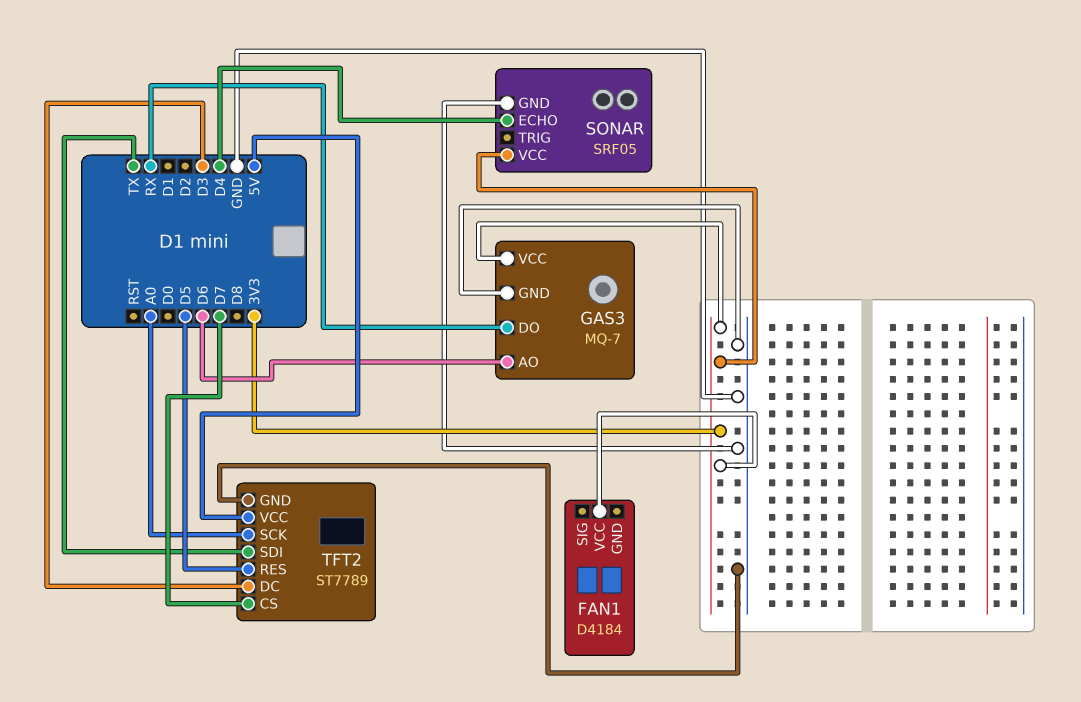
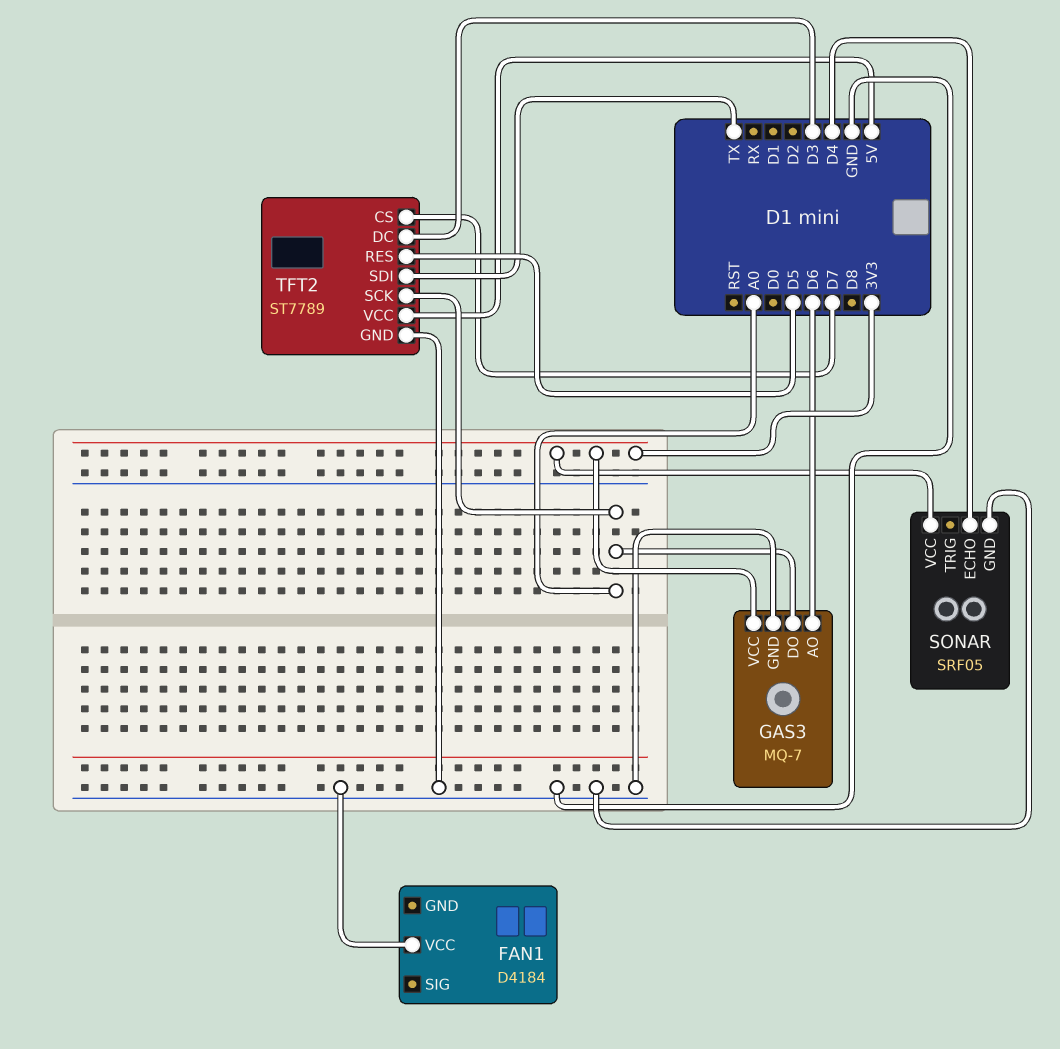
FAN1 pin VCC: 3V3 -> GND
GAS3 pin DO: RX -> A0

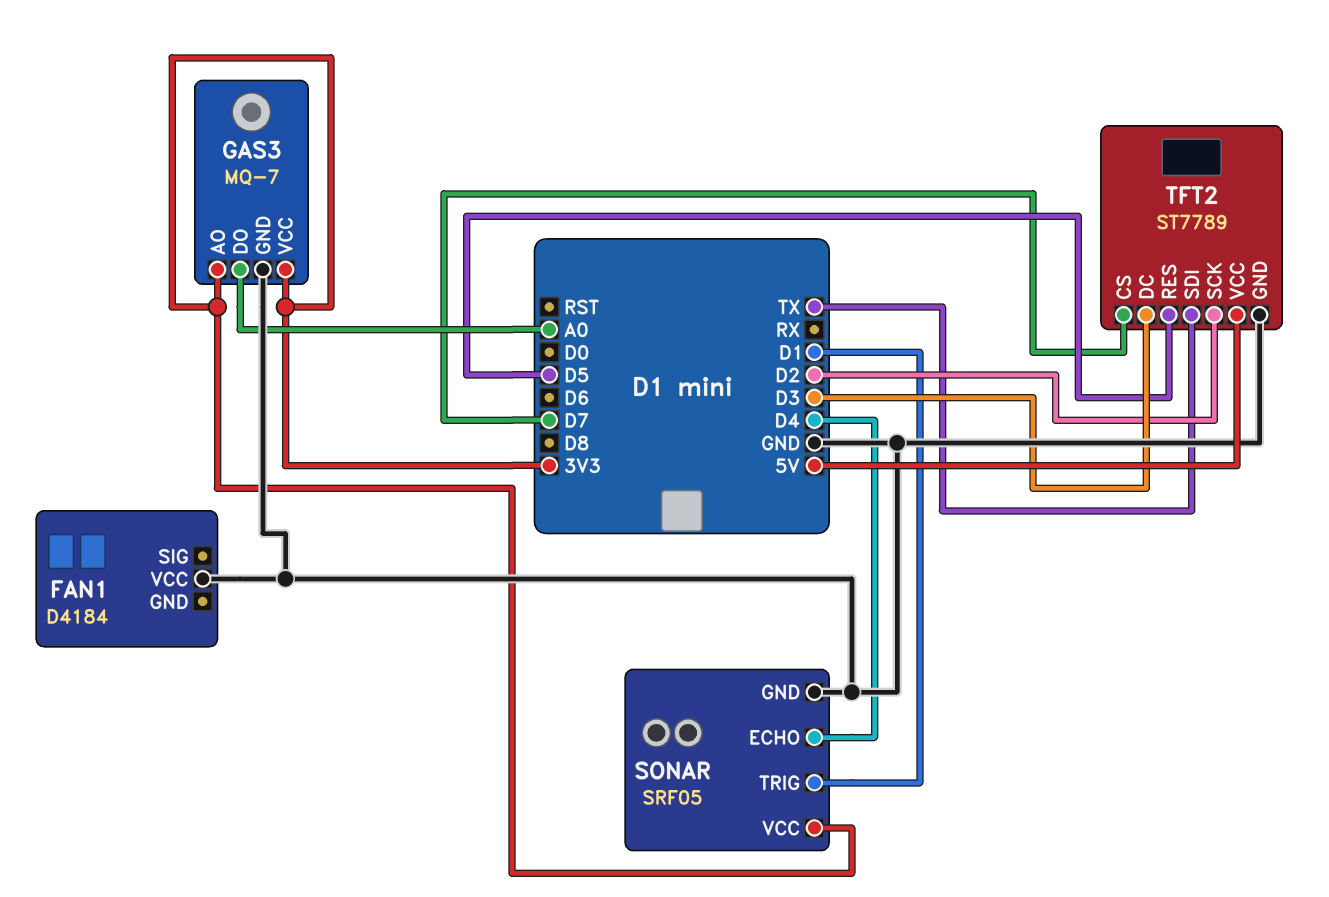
GAS3 pin AO: D6 -> 3V3
SONAR pin TRIG: none -> D1
TFT2 pin SCK: A0 -> D2

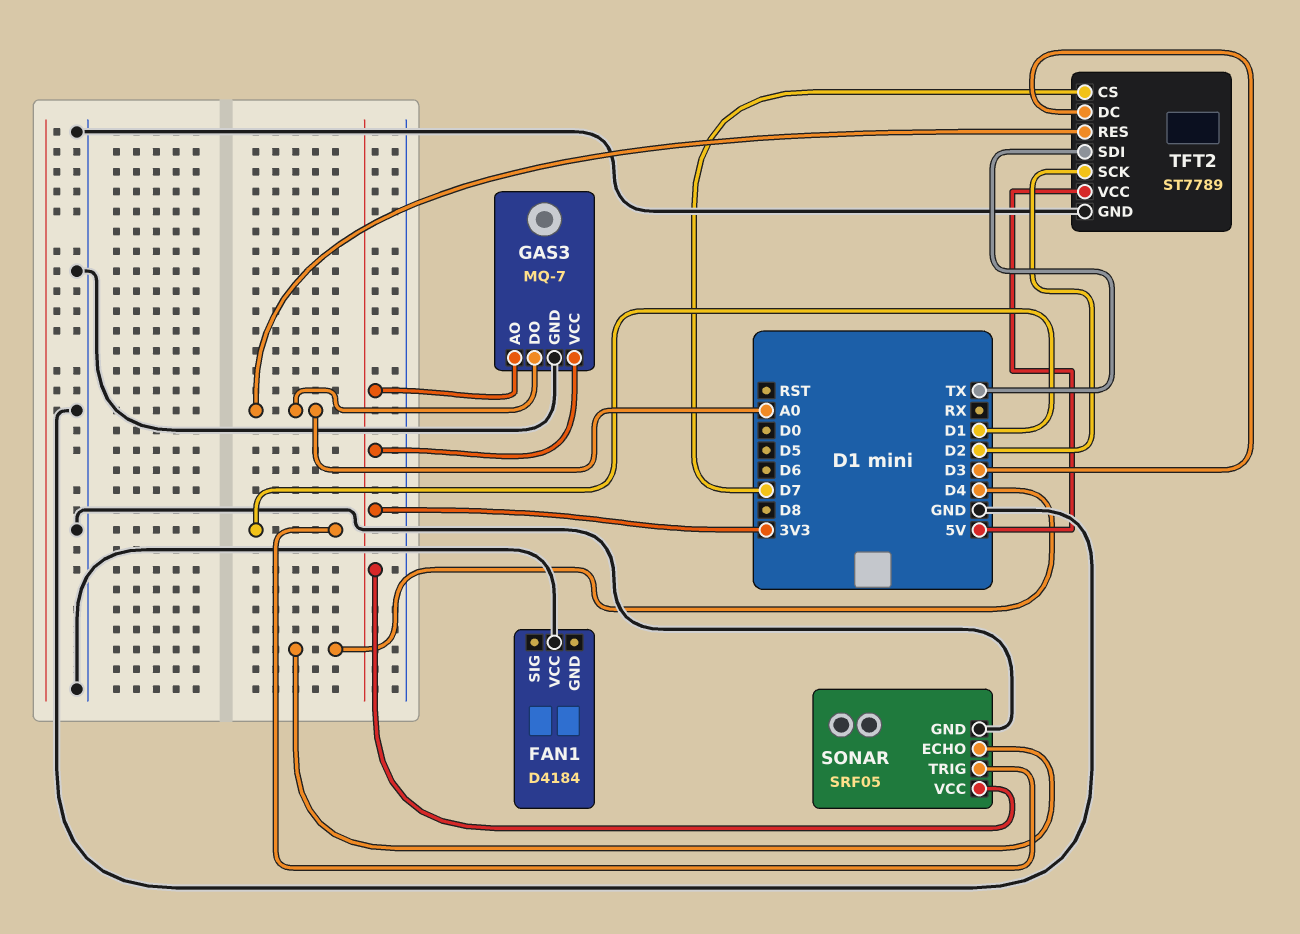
TFT2 pin RES: D5 -> A0

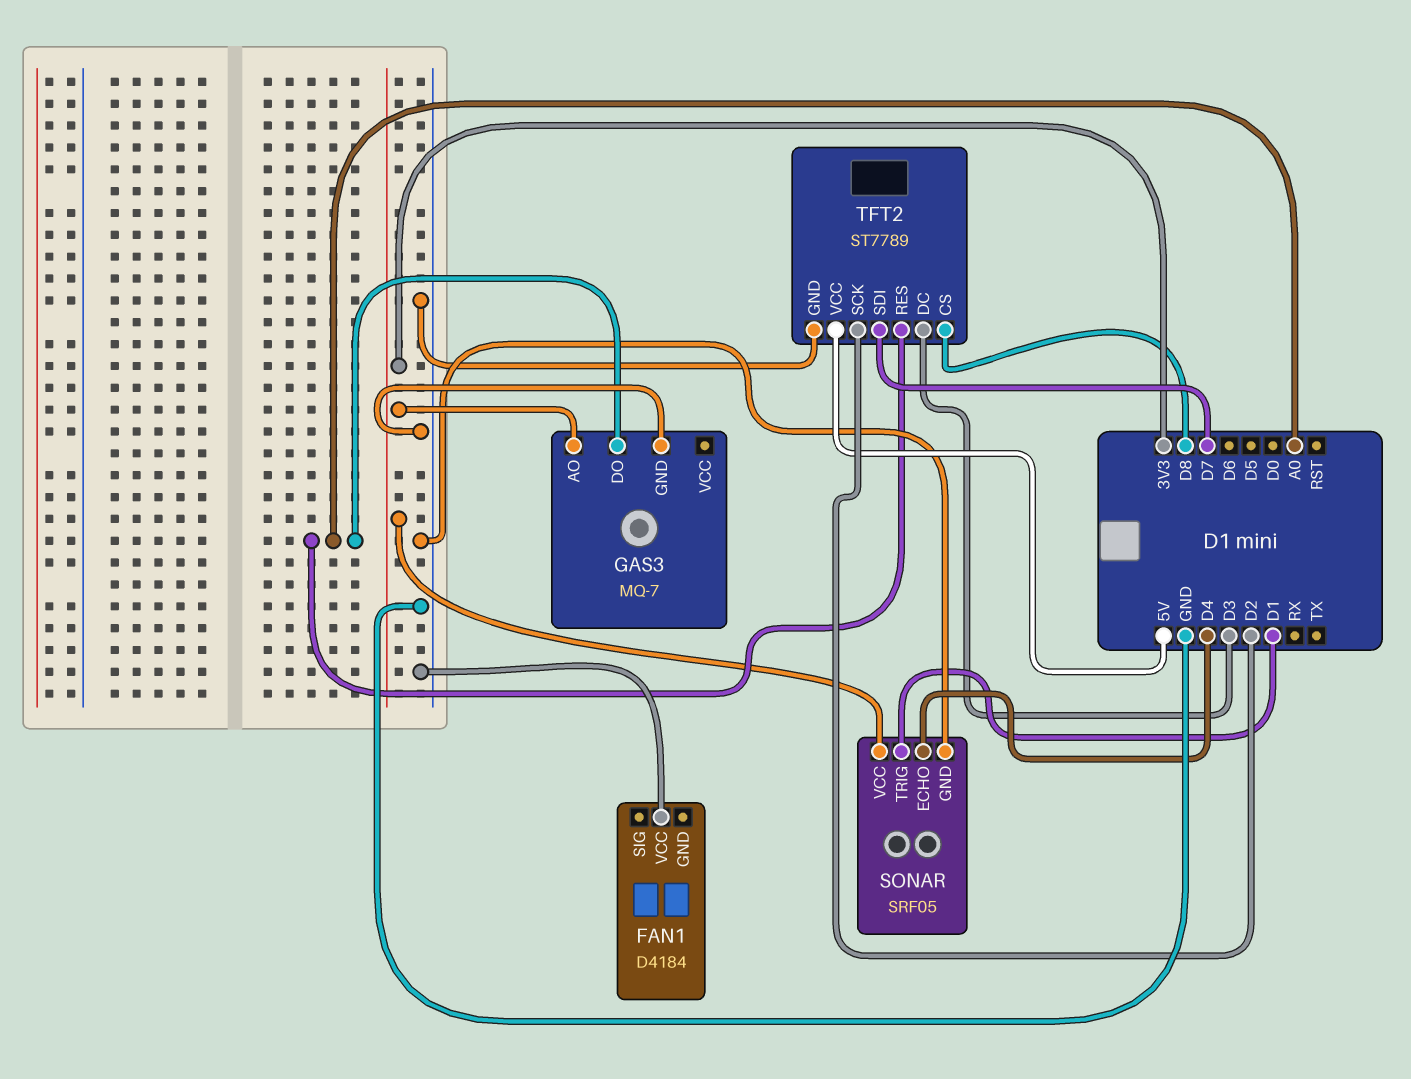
GAS3 pin VCC: 3V3 -> none
TFT2 pin CS: D7 -> D8
TFT2 pin SDI: TX -> D7

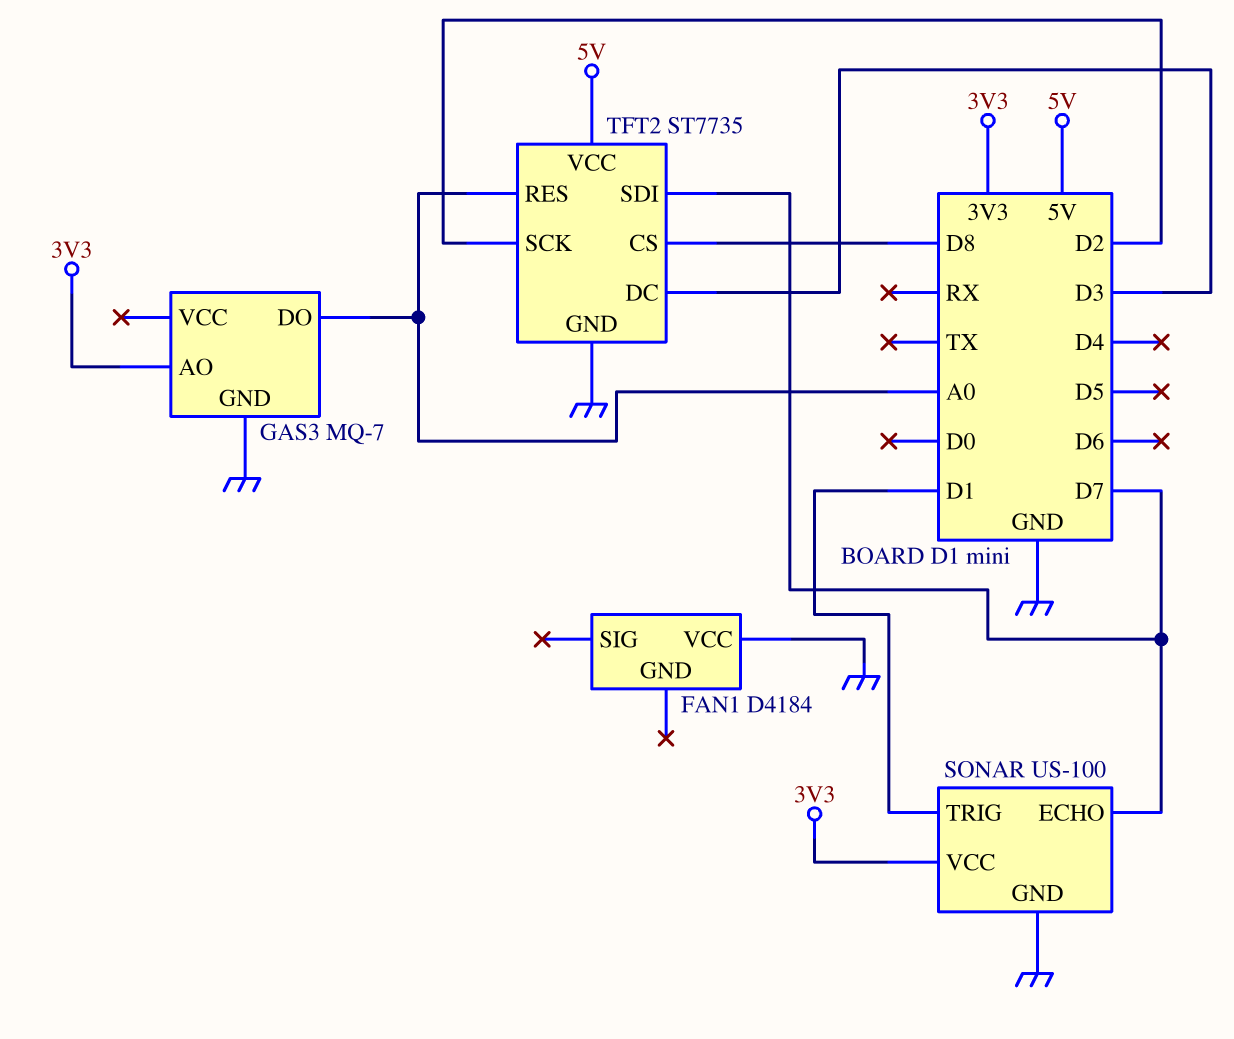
SONAR: SRF05 -> US-100
SONAR pin ECHO: D4 -> D7
TFT2: ST7789 -> ST7735

